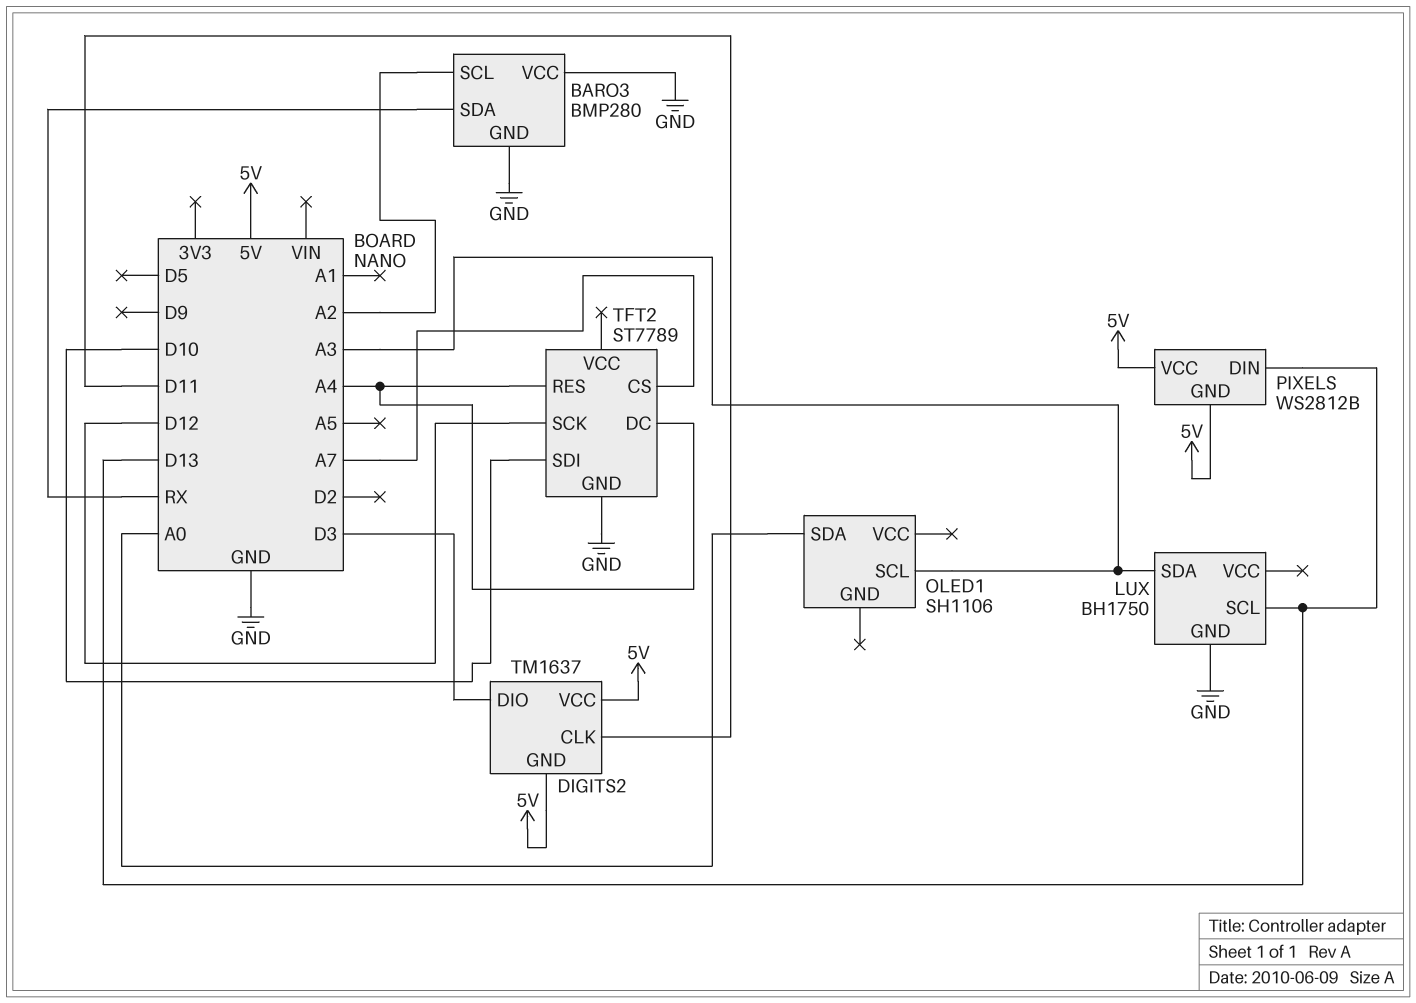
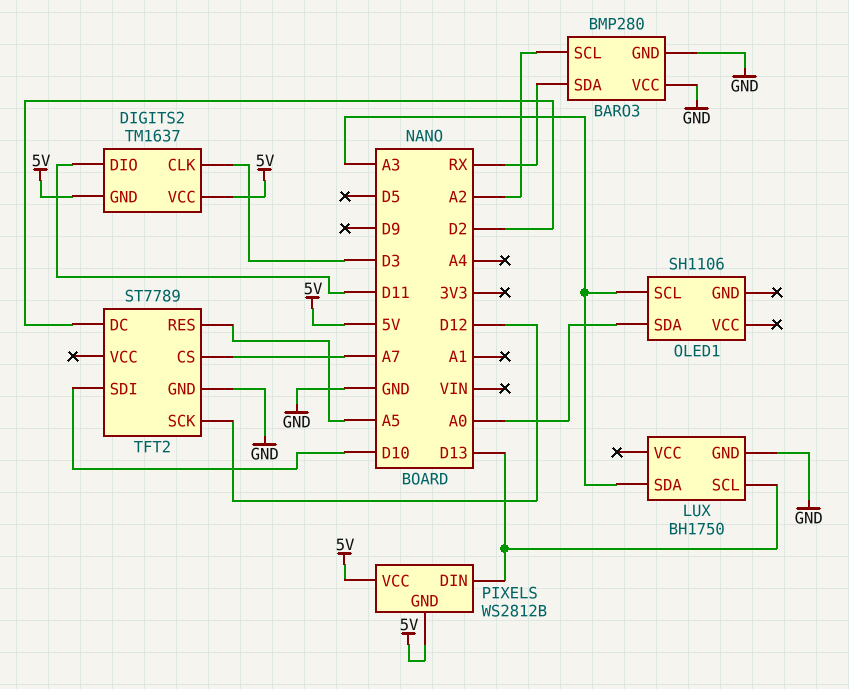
DIGITS2 pin CLK: D11 -> D3
DIGITS2 pin DIO: D3 -> D11
TFT2 pin DC: A4 -> D2
TFT2 pin RES: A4 -> A5

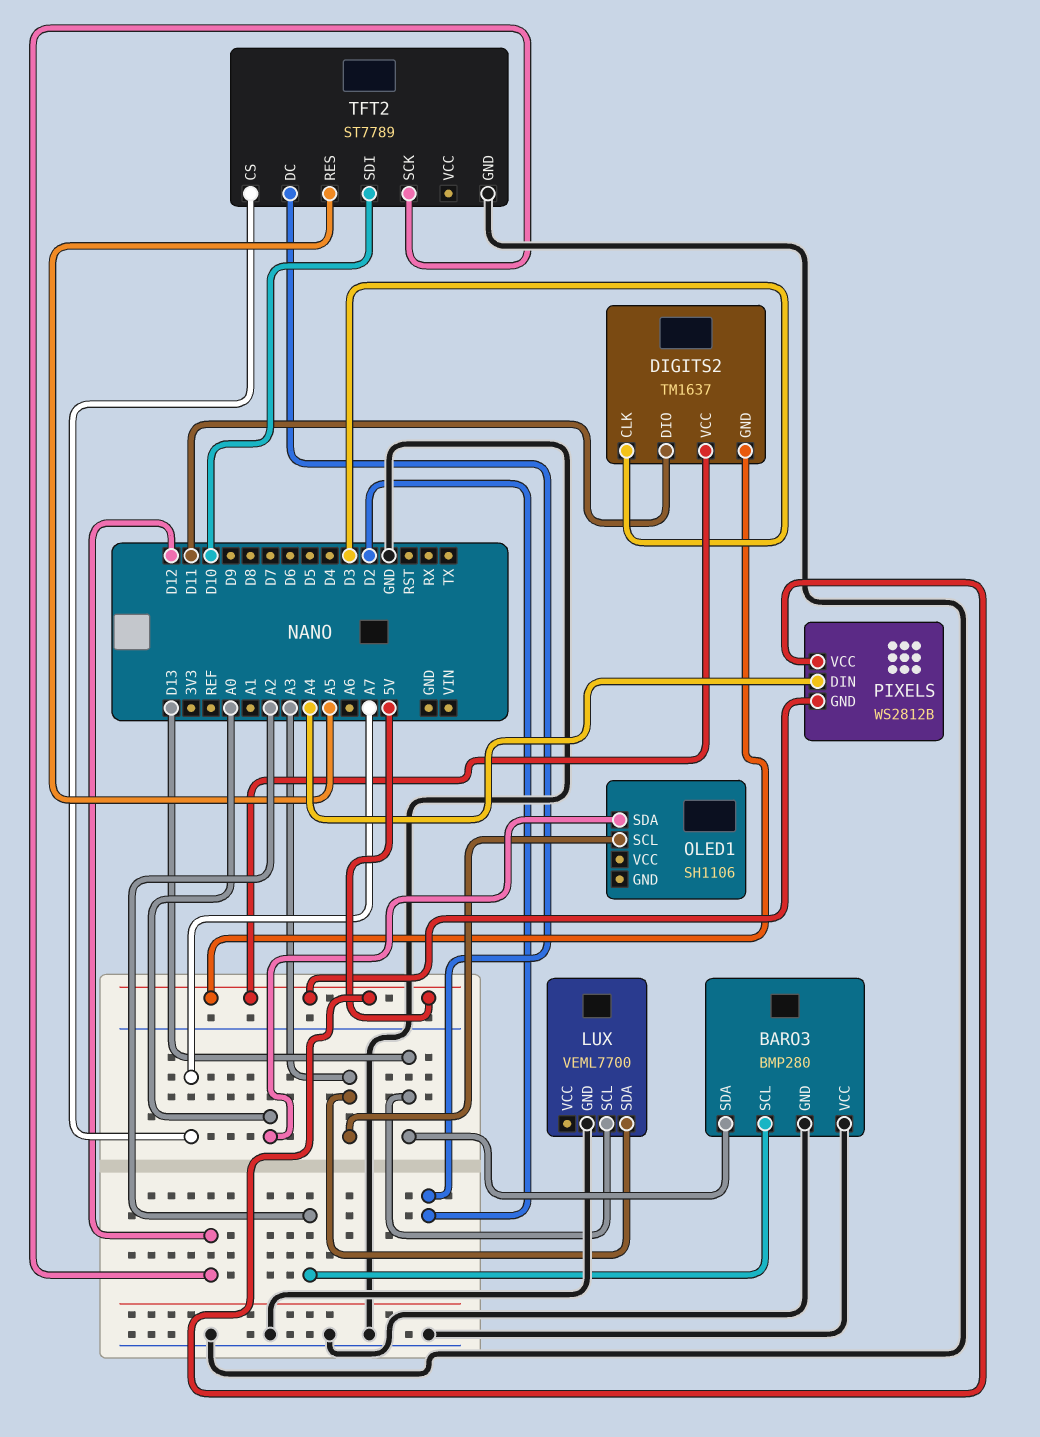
BARO3 pin SDA: RX -> D13
LUX: BH1750 -> VEML7700
PIXELS pin DIN: D13 -> A4

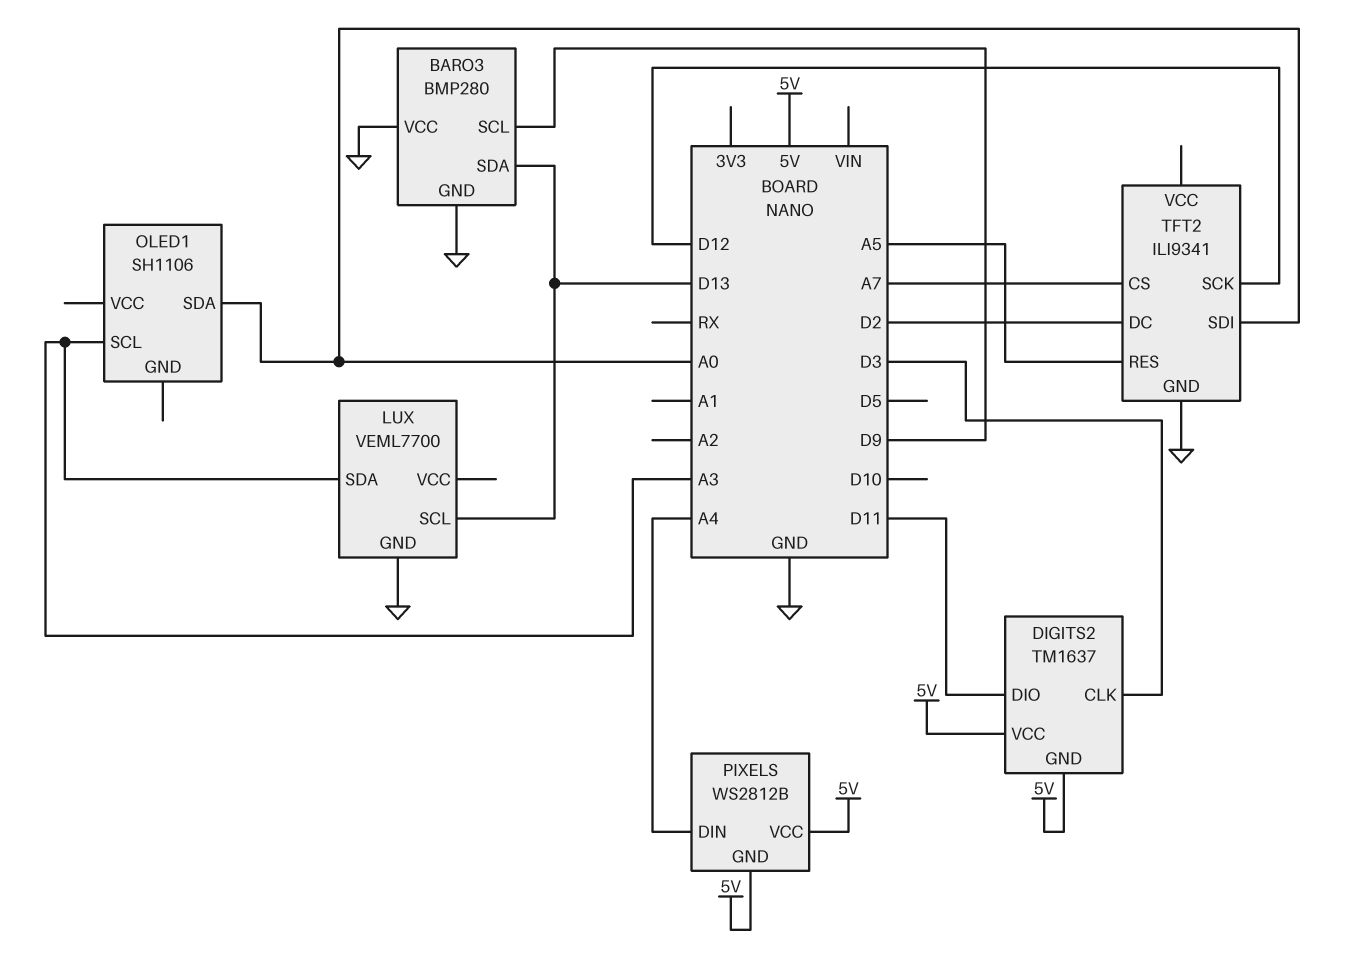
BARO3 pin SCL: A2 -> D9
TFT2: ST7789 -> ILI9341
TFT2 pin SDI: D10 -> A0

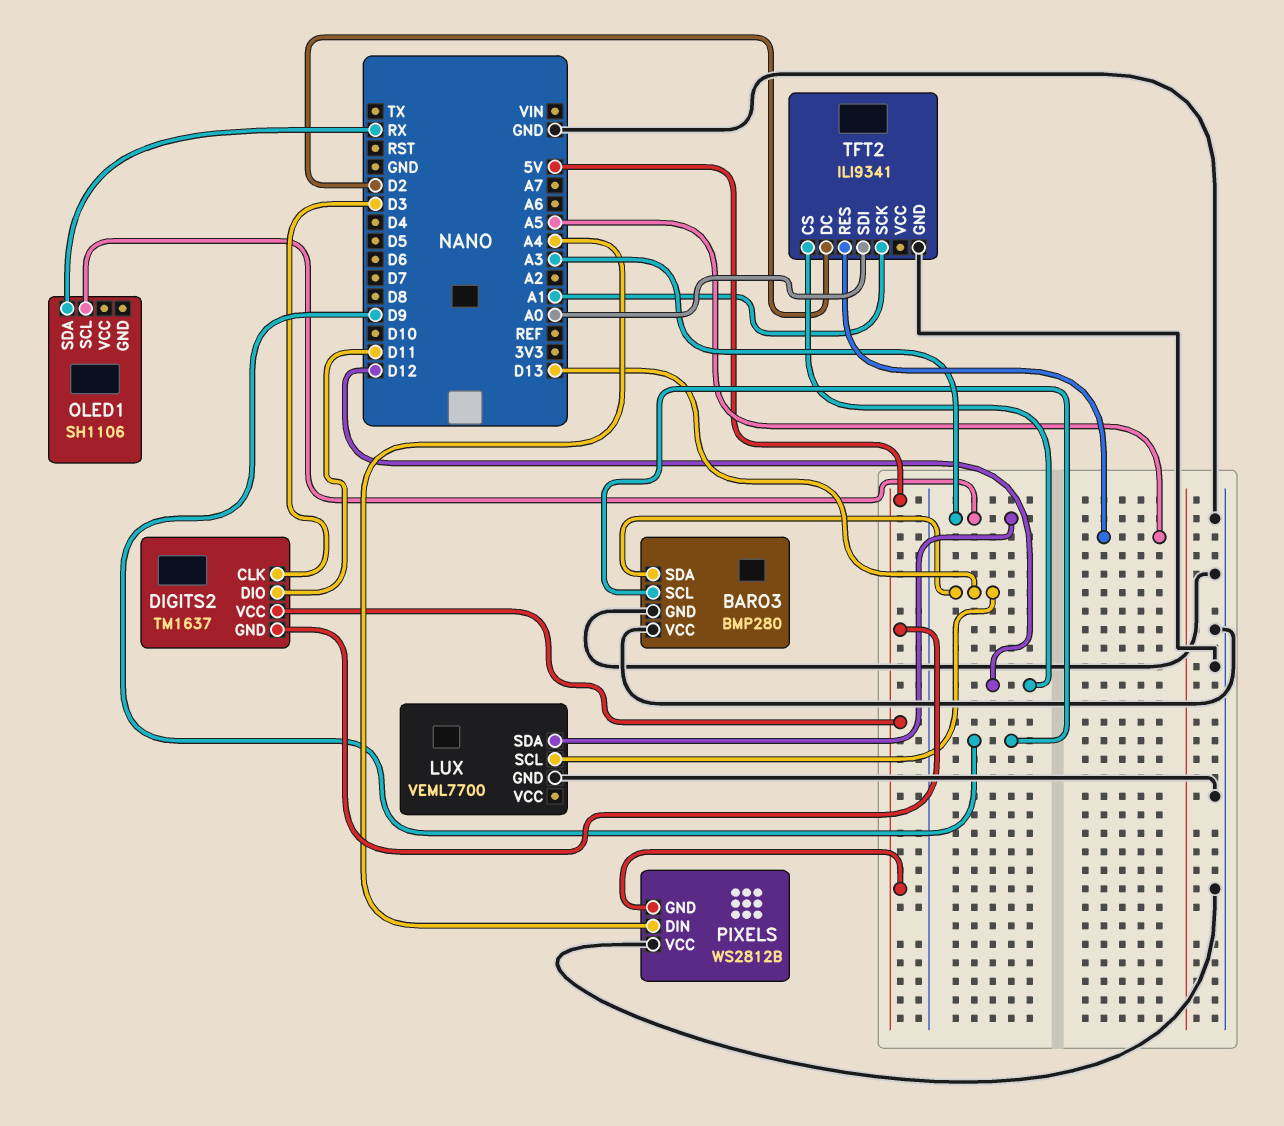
OLED1 pin SDA: A0 -> RX
PIXELS pin VCC: 5V -> GND
TFT2 pin CS: A7 -> D12
TFT2 pin SCK: D12 -> A1

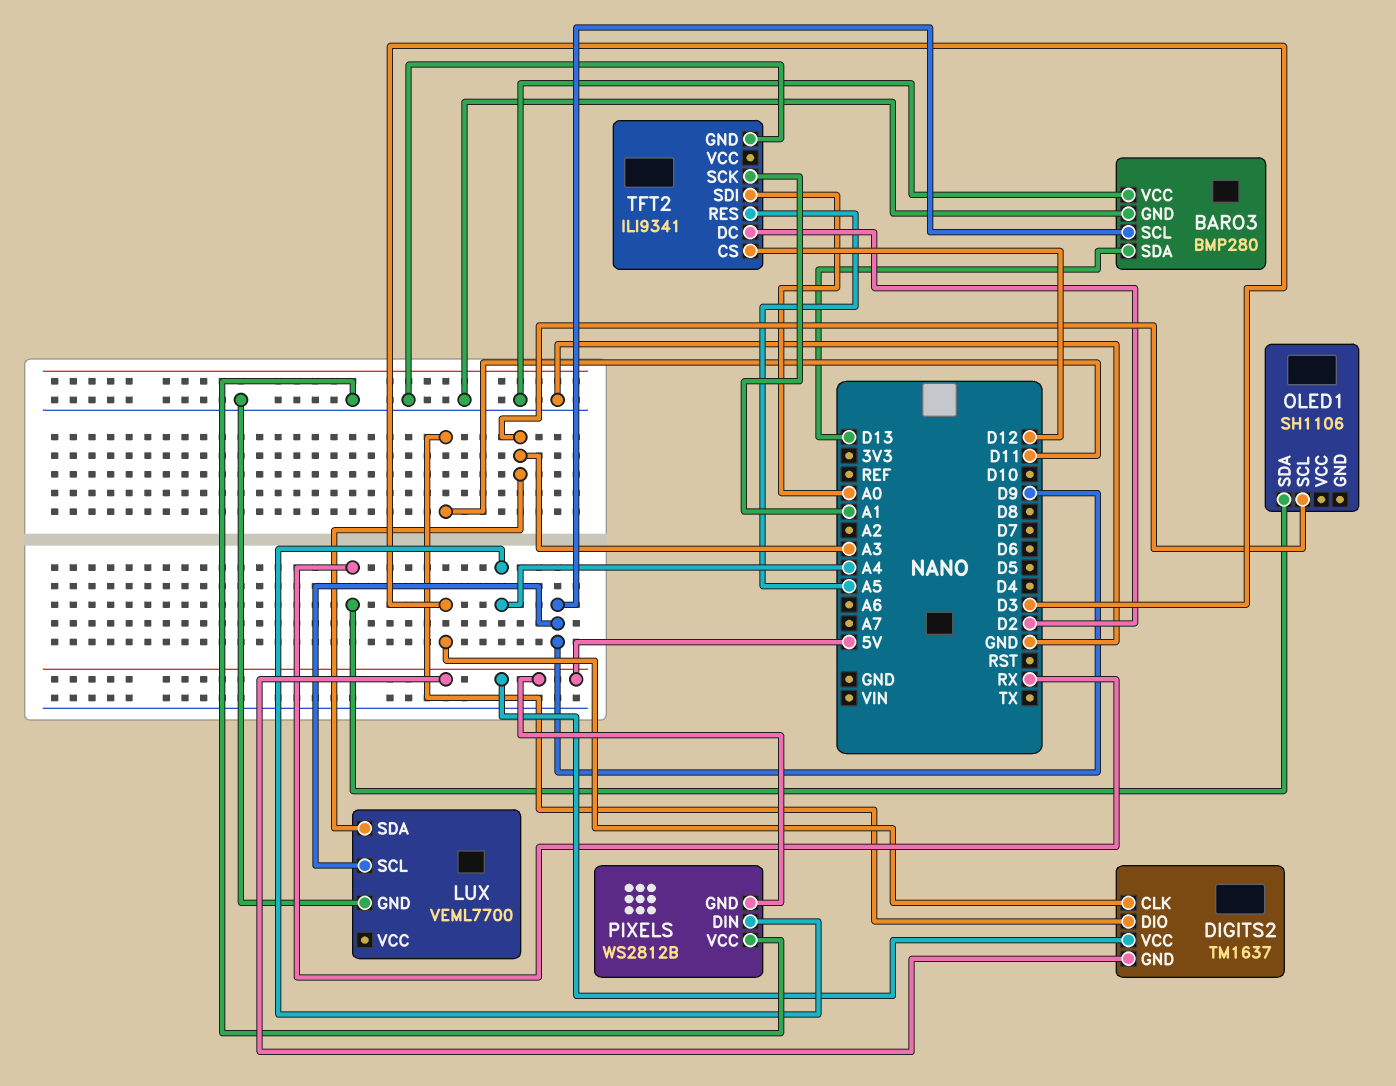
LUX pin SCL: D13 -> D9

